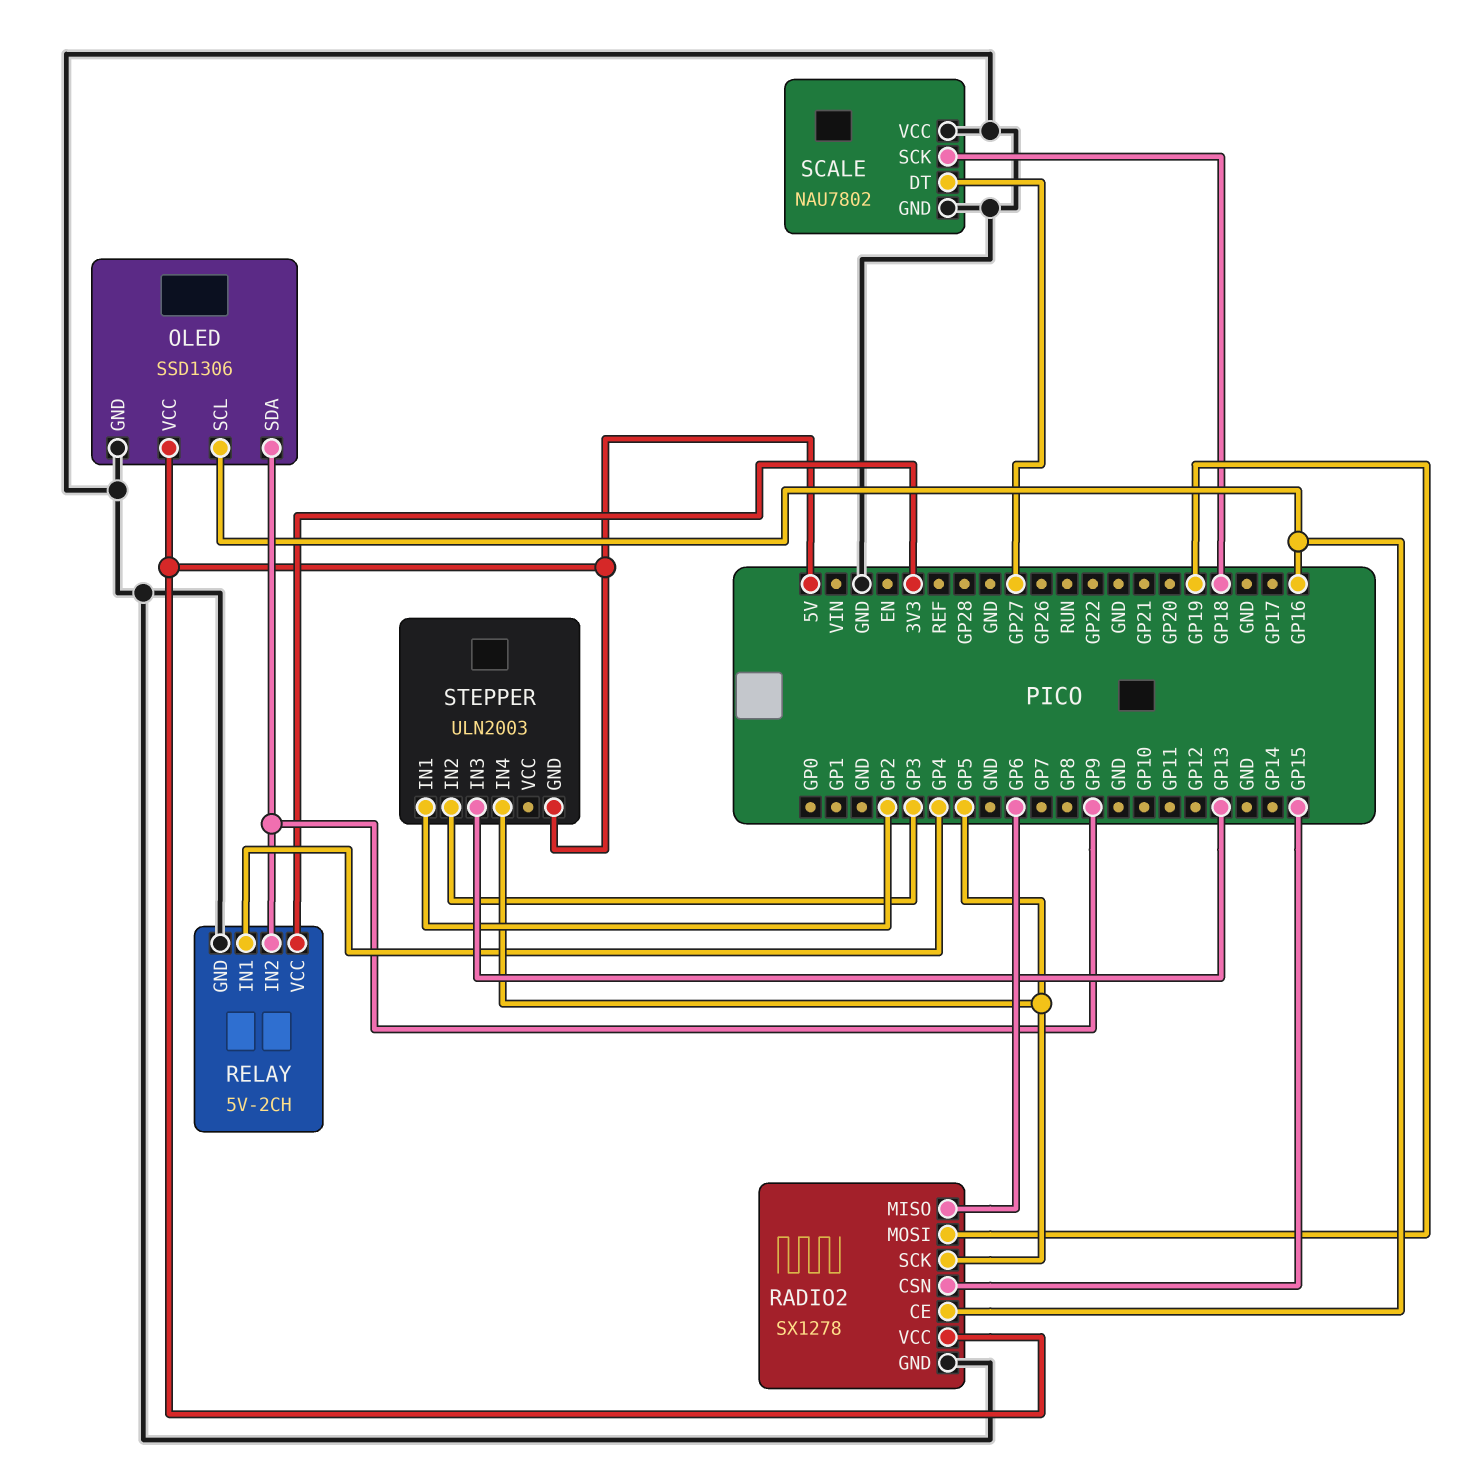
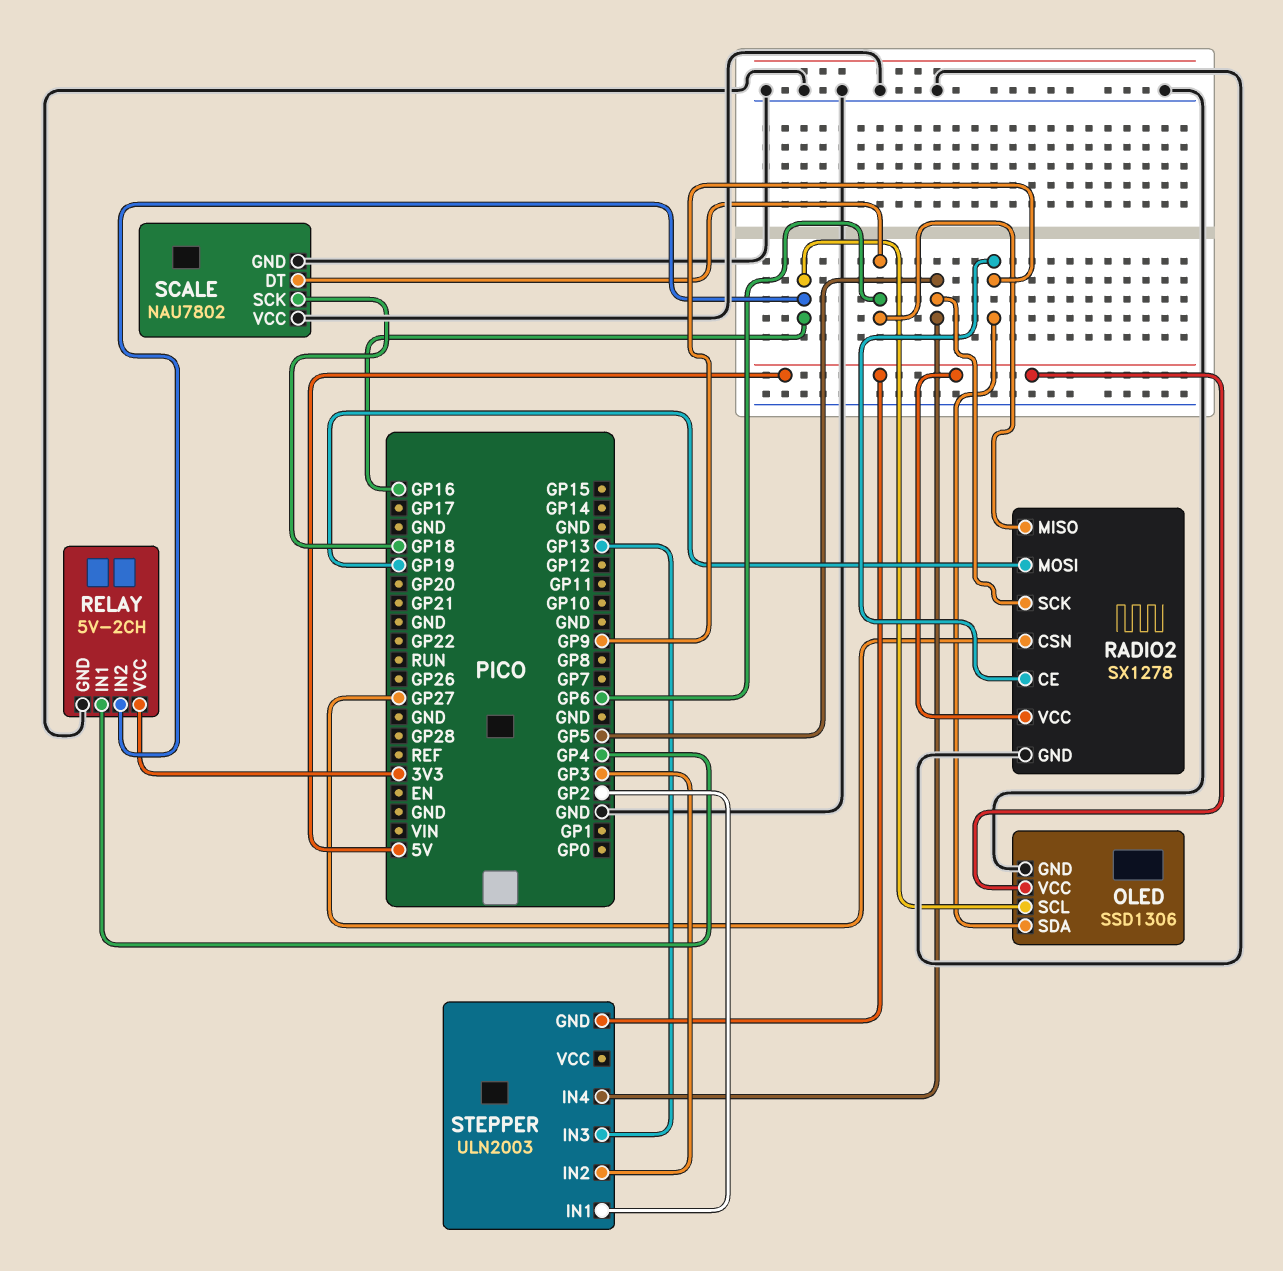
RADIO2 pin CE: GP16 -> GP9
RADIO2 pin CSN: GP15 -> GP27
RELAY pin IN2: GP9 -> GP16
SCALE pin DT: GP27 -> GP6

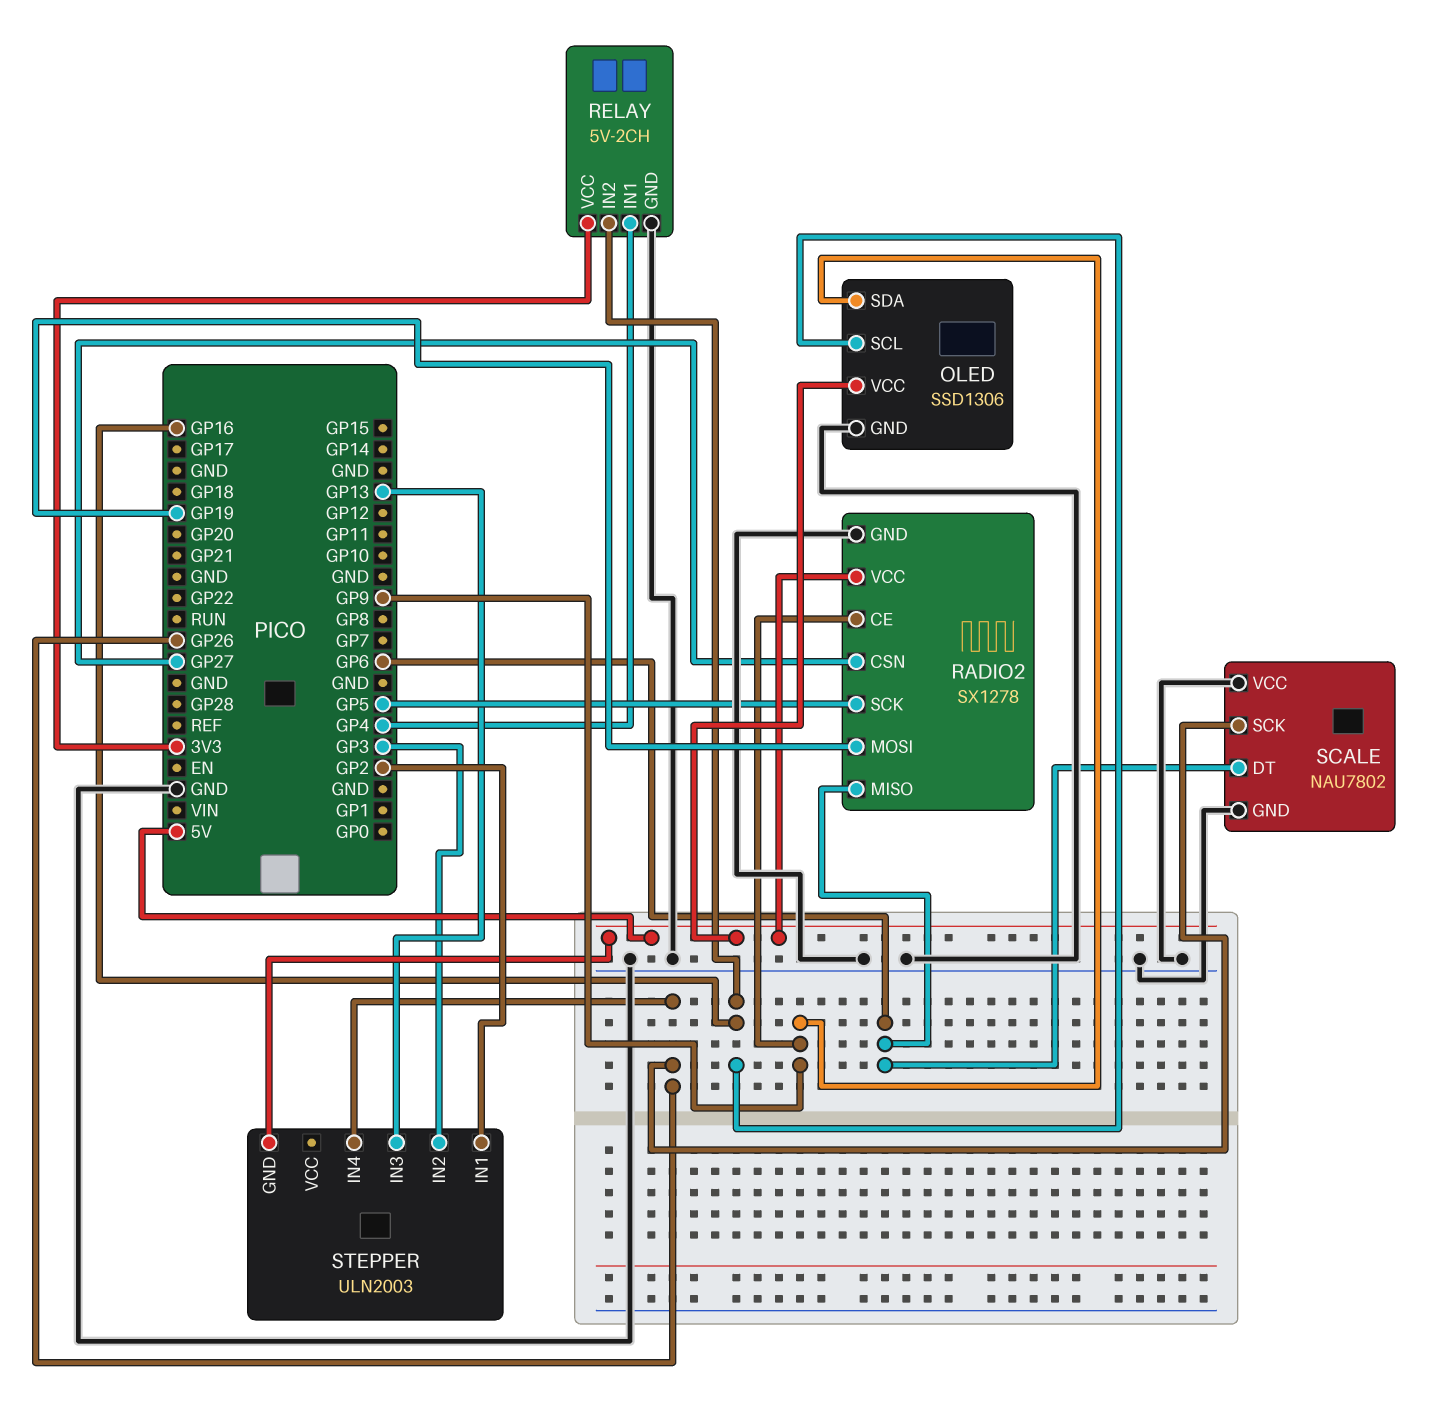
SCALE pin SCK: GP18 -> GP26
STEPPER pin IN4: GP5 -> GP26

